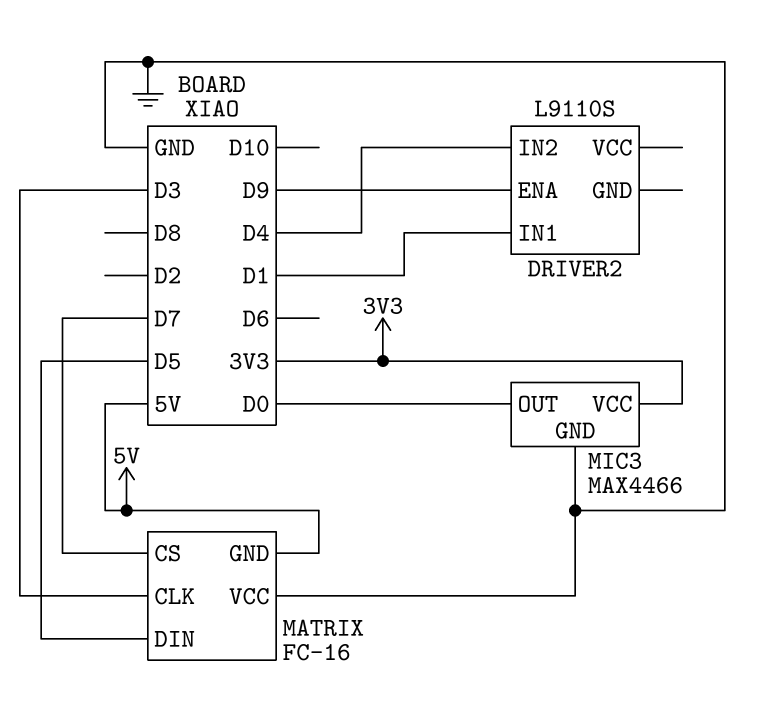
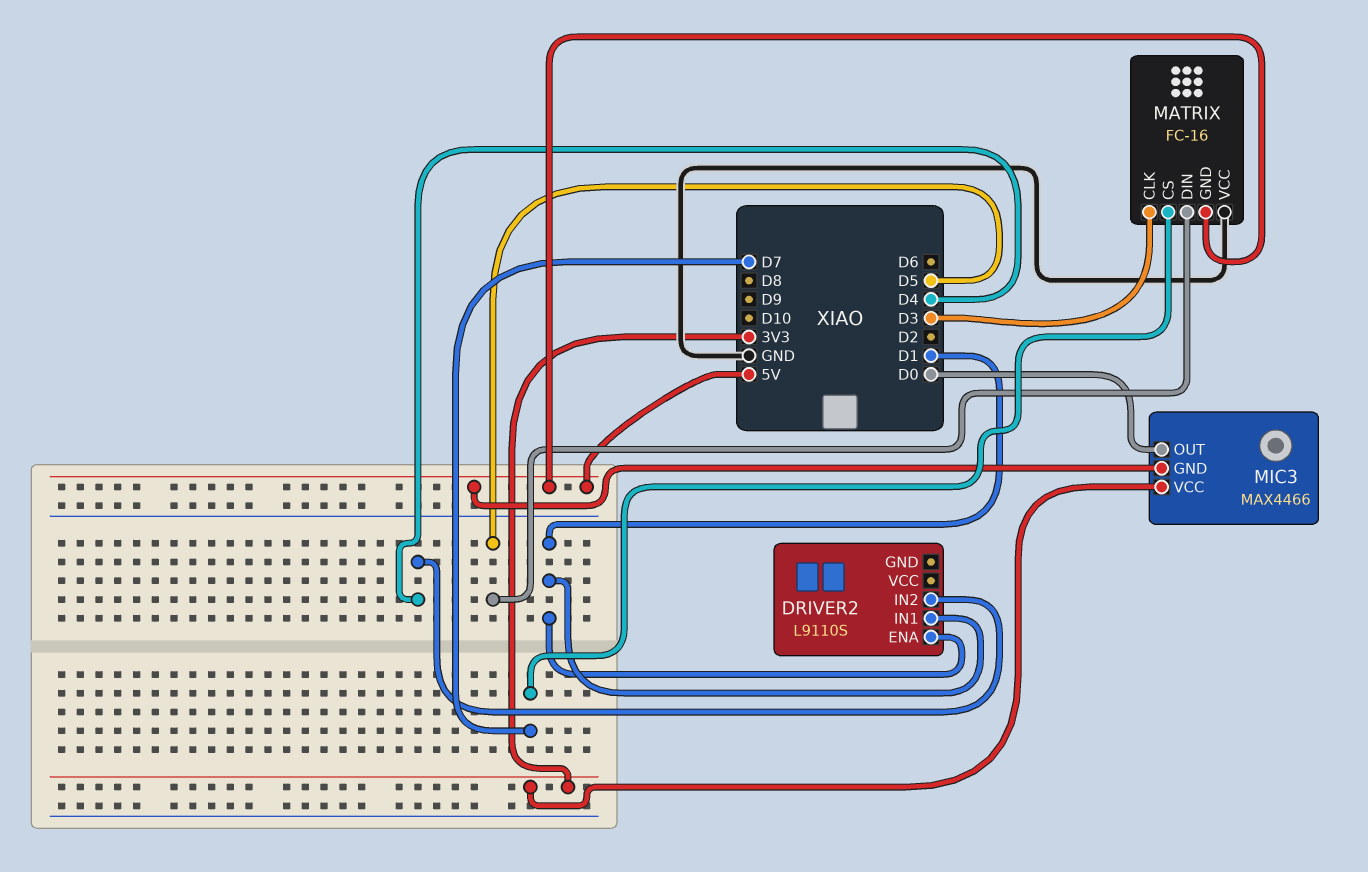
DRIVER2 pin ENA: D9 -> D1
MIC3 pin GND: GND -> 5V

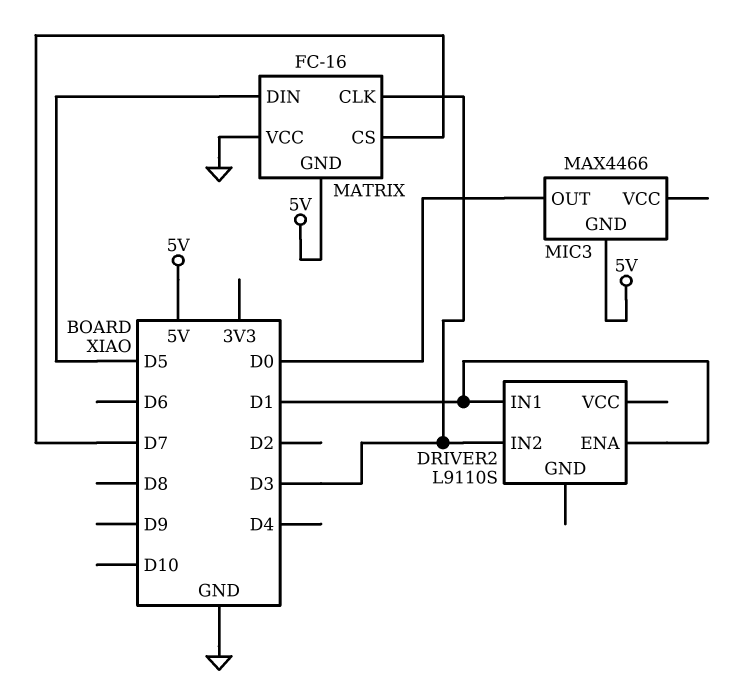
DRIVER2 pin IN2: D4 -> D3
MIC3 pin VCC: 3V3 -> none

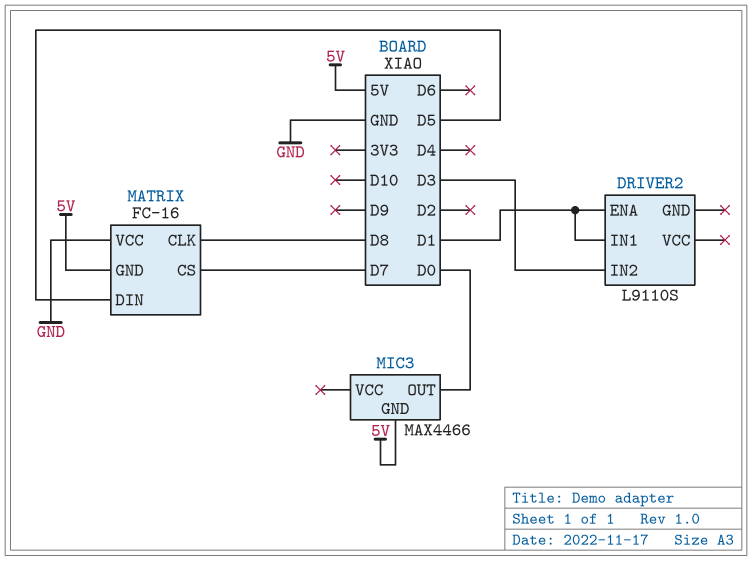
MATRIX pin CLK: D3 -> D8

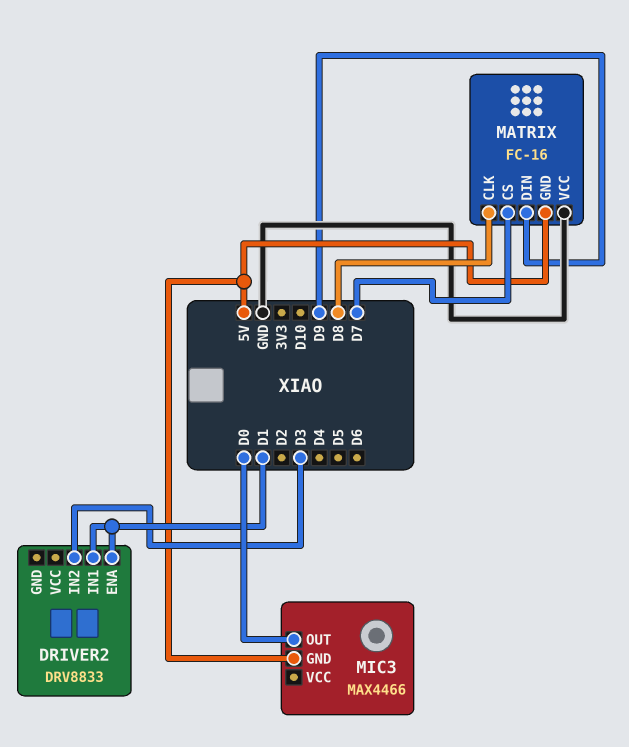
DRIVER2: L9110S -> DRV8833
MATRIX pin DIN: D5 -> D9

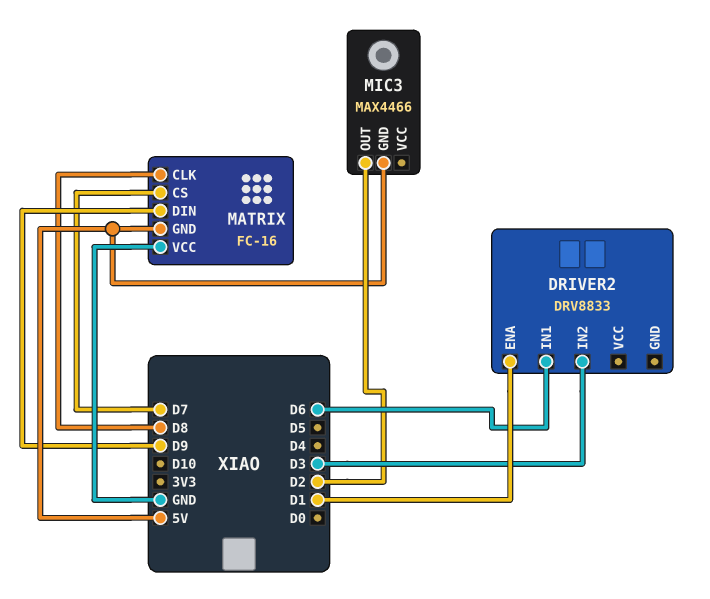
DRIVER2 pin IN1: D1 -> D6
MIC3 pin OUT: D0 -> D2

